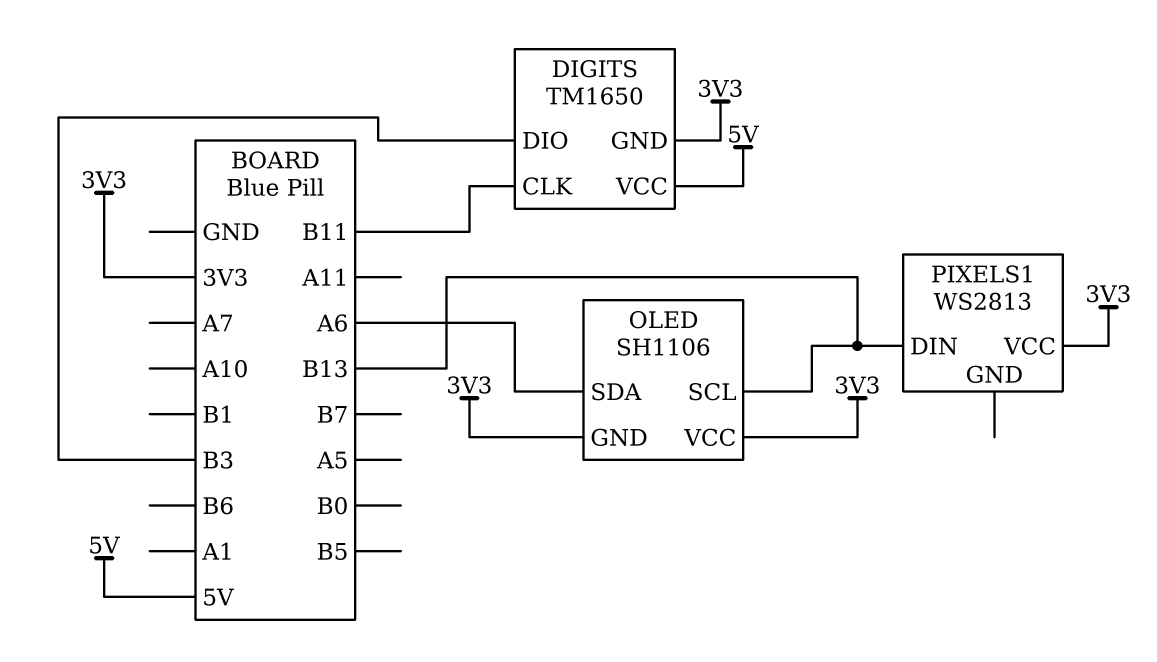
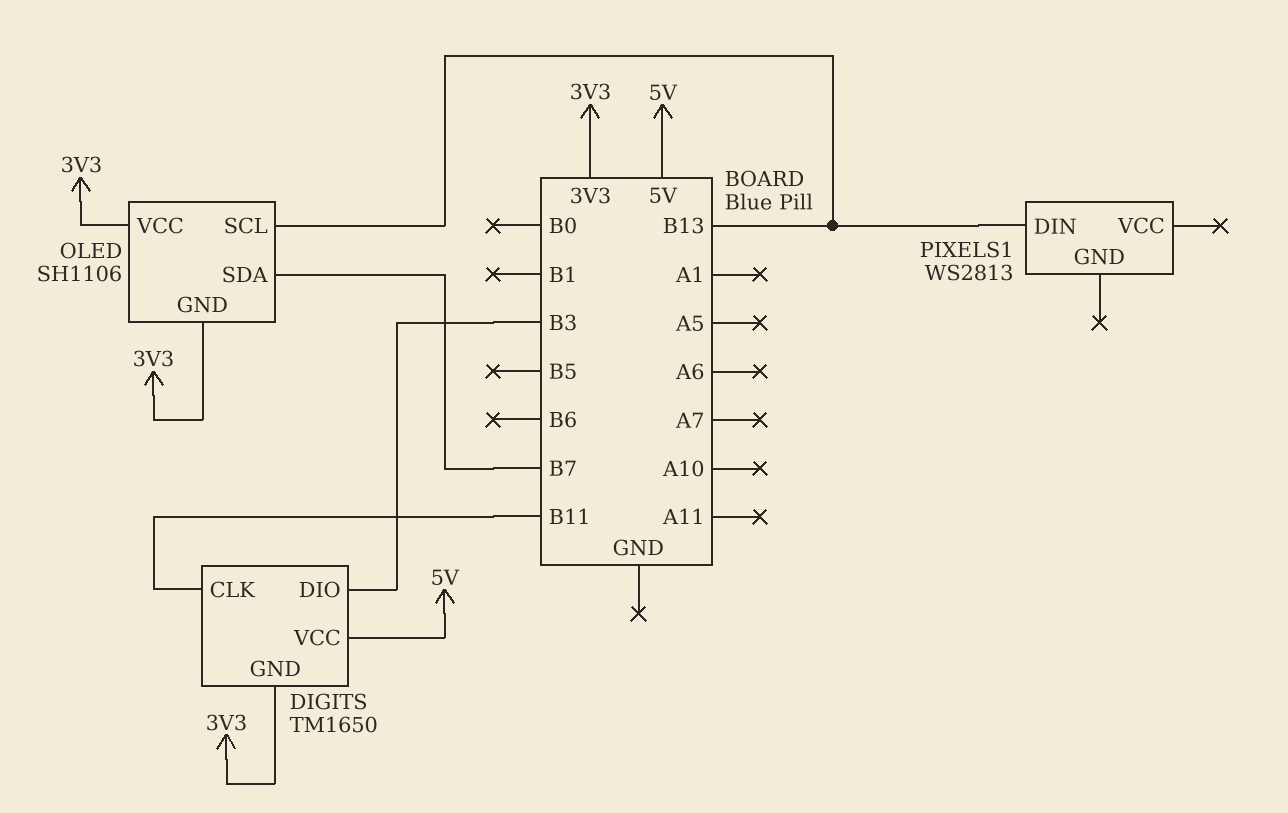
OLED pin SDA: A6 -> B7
PIXELS1 pin VCC: 3V3 -> none

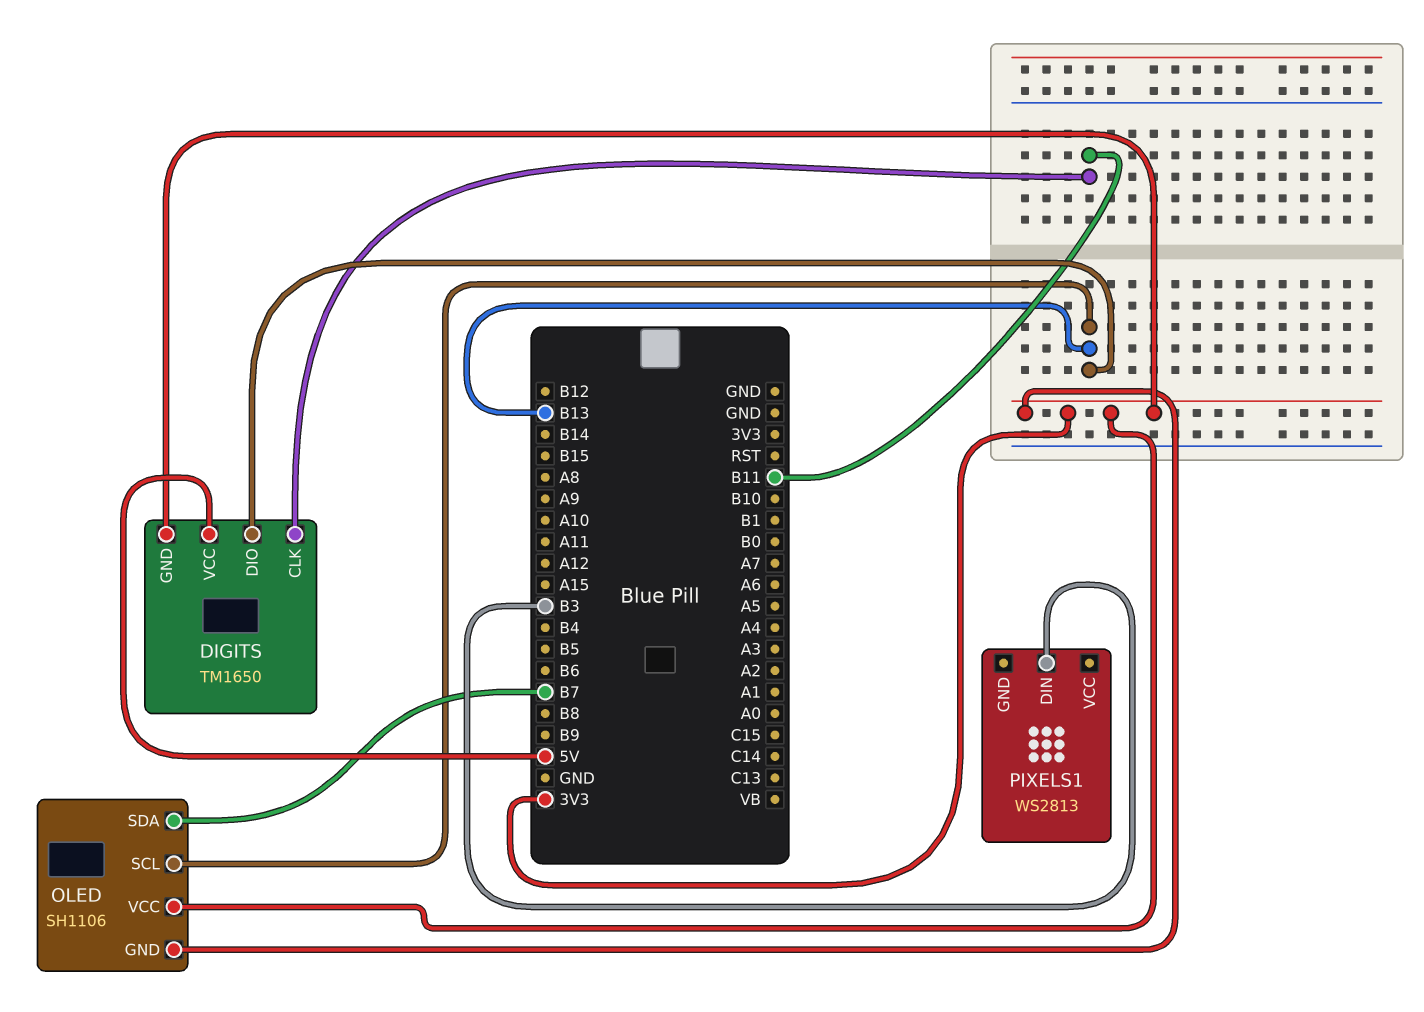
DIGITS pin DIO: B3 -> B13
PIXELS1 pin DIN: B13 -> B3

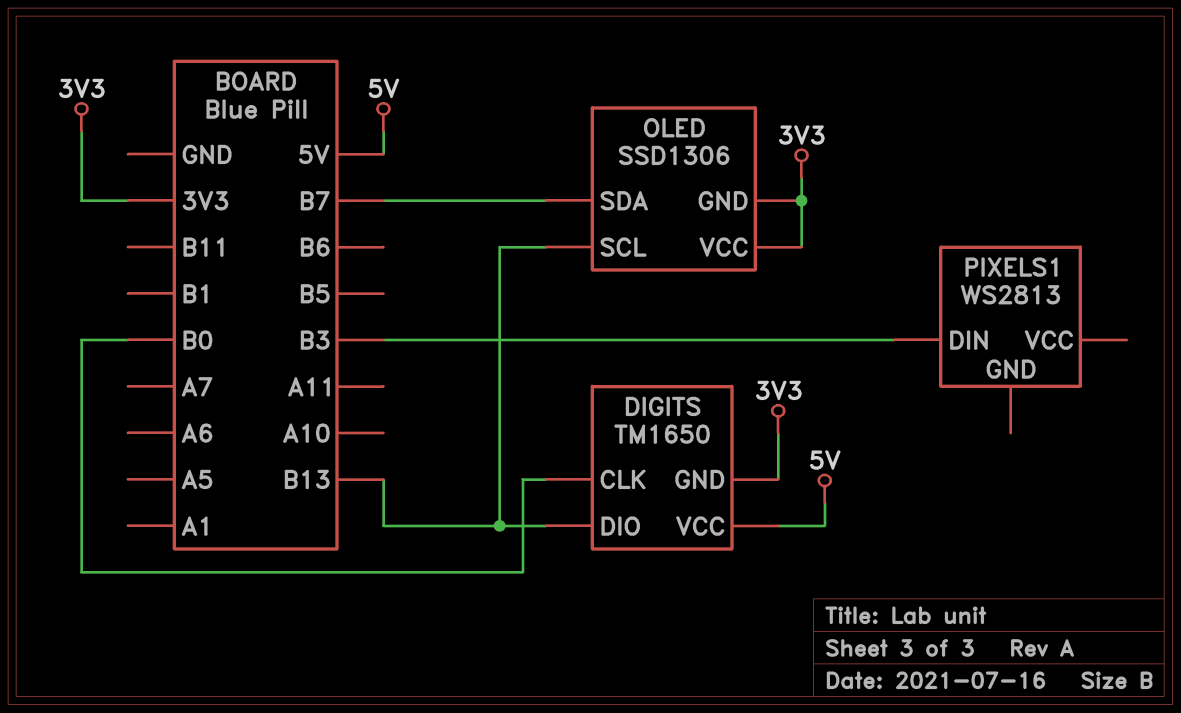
DIGITS pin CLK: B11 -> B0
OLED: SH1106 -> SSD1306

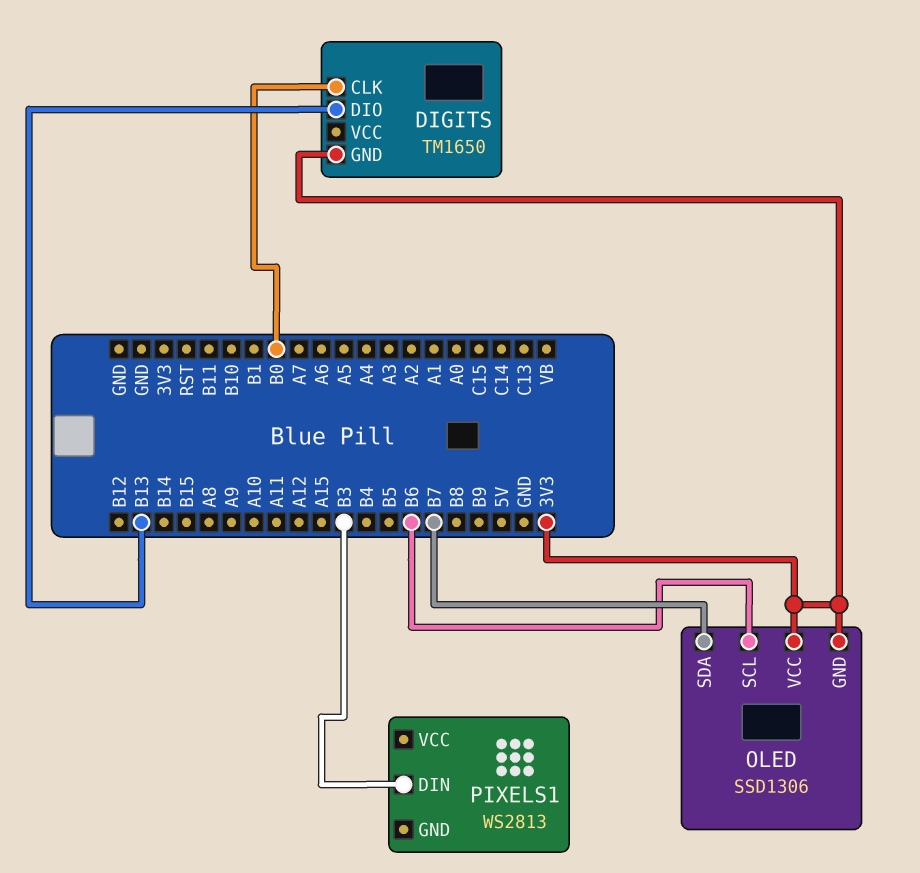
DIGITS pin VCC: 5V -> none
OLED pin SCL: B13 -> B6

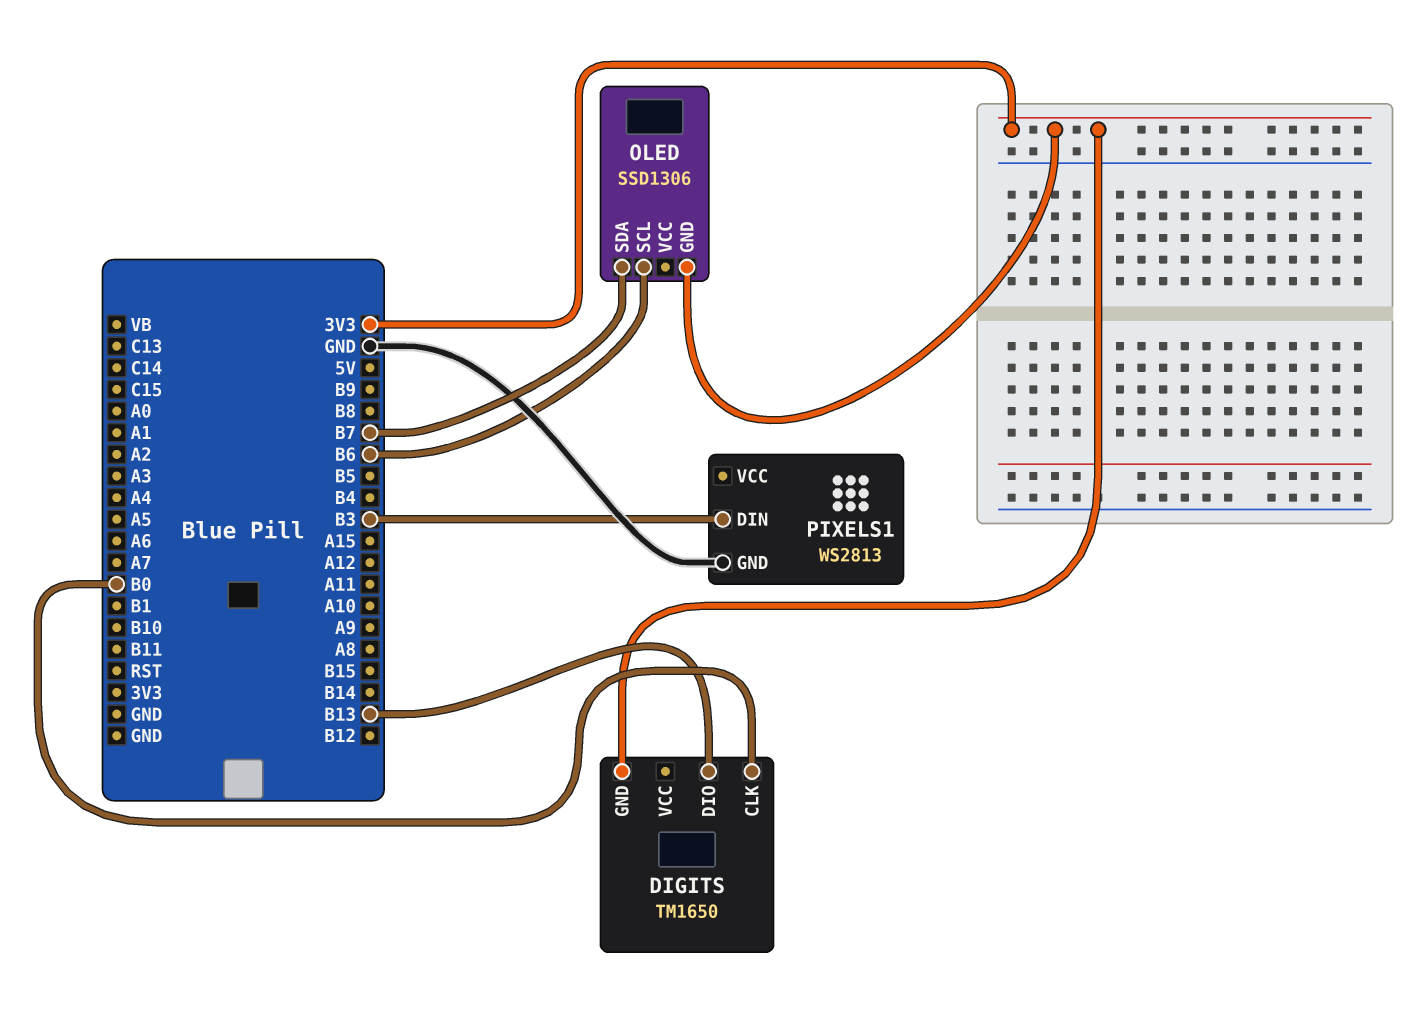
OLED pin VCC: 3V3 -> none
PIXELS1 pin GND: none -> GND

